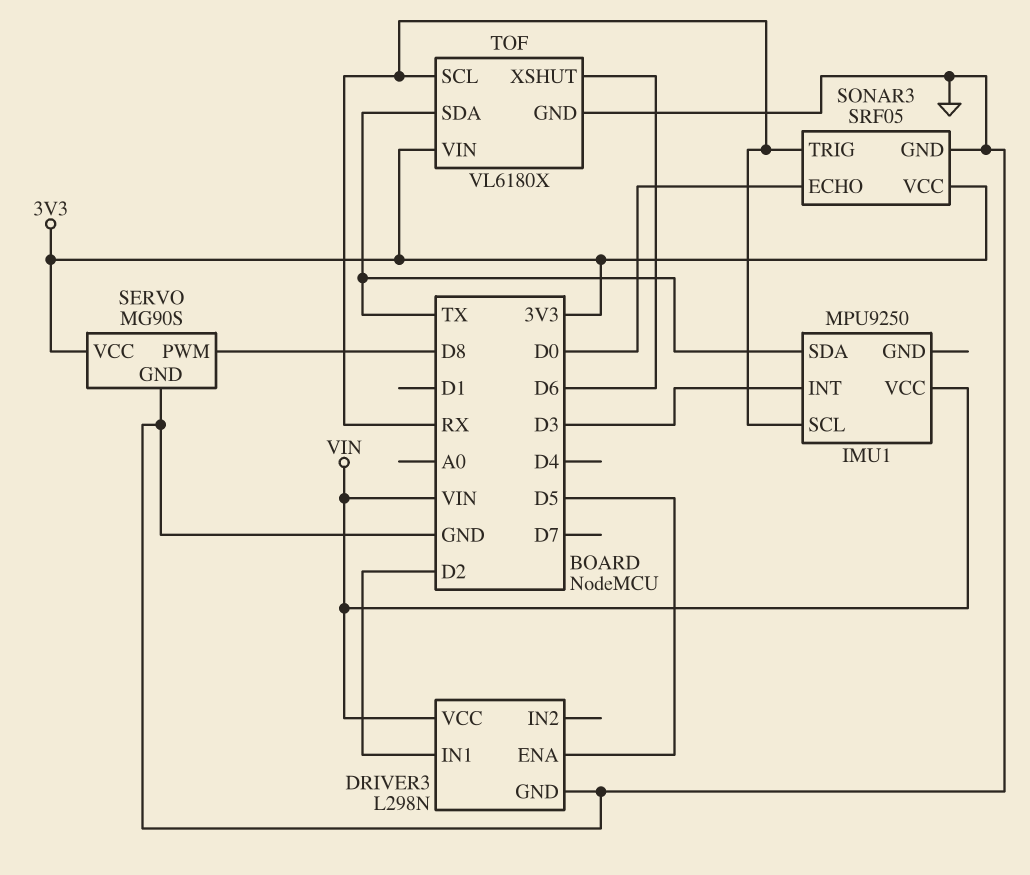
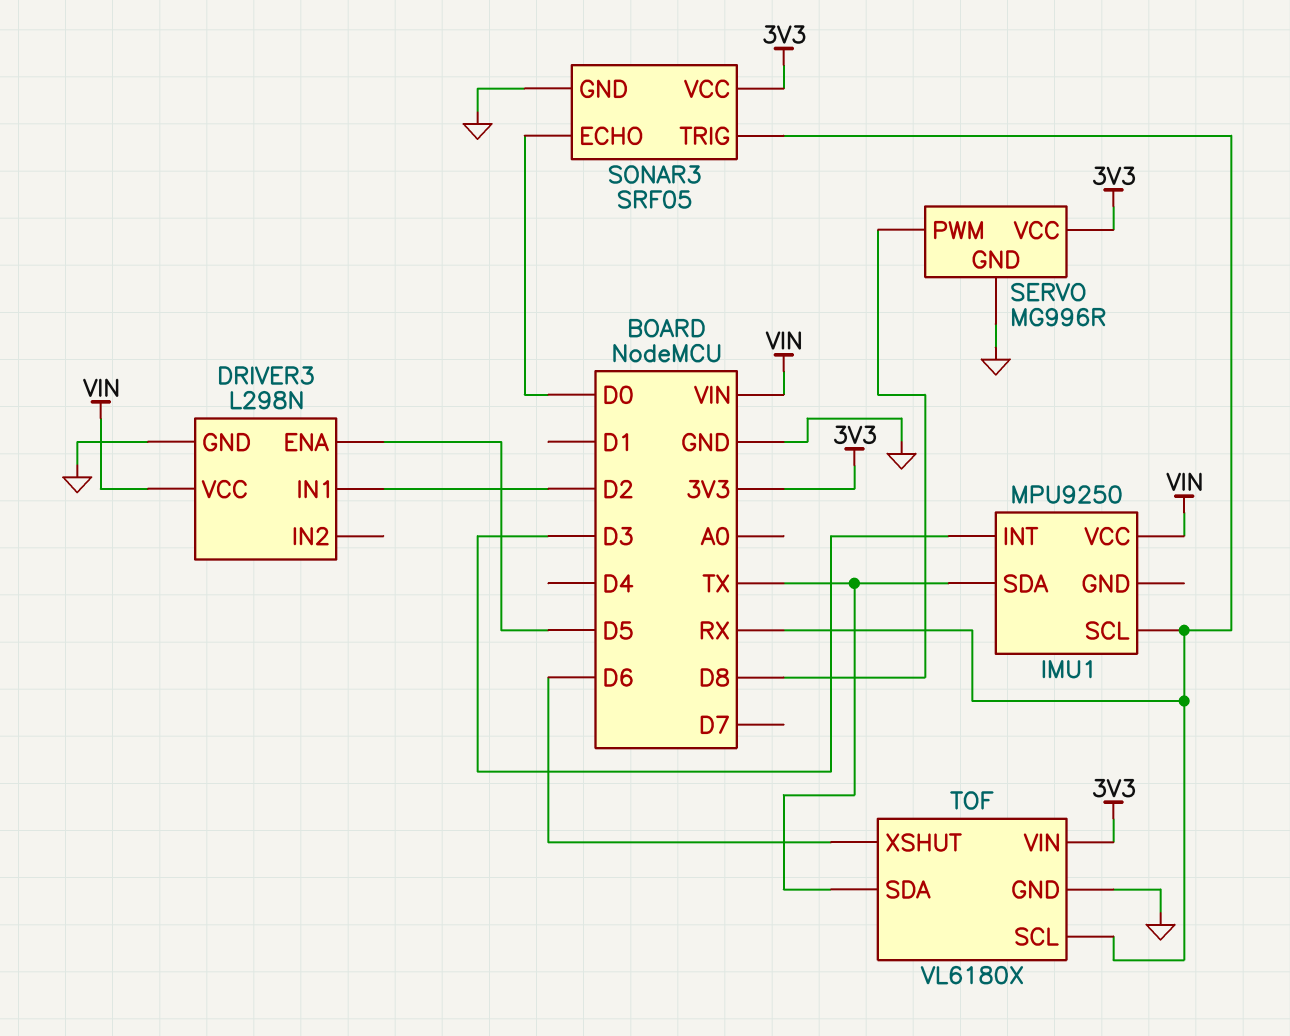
SERVO: MG90S -> MG996R

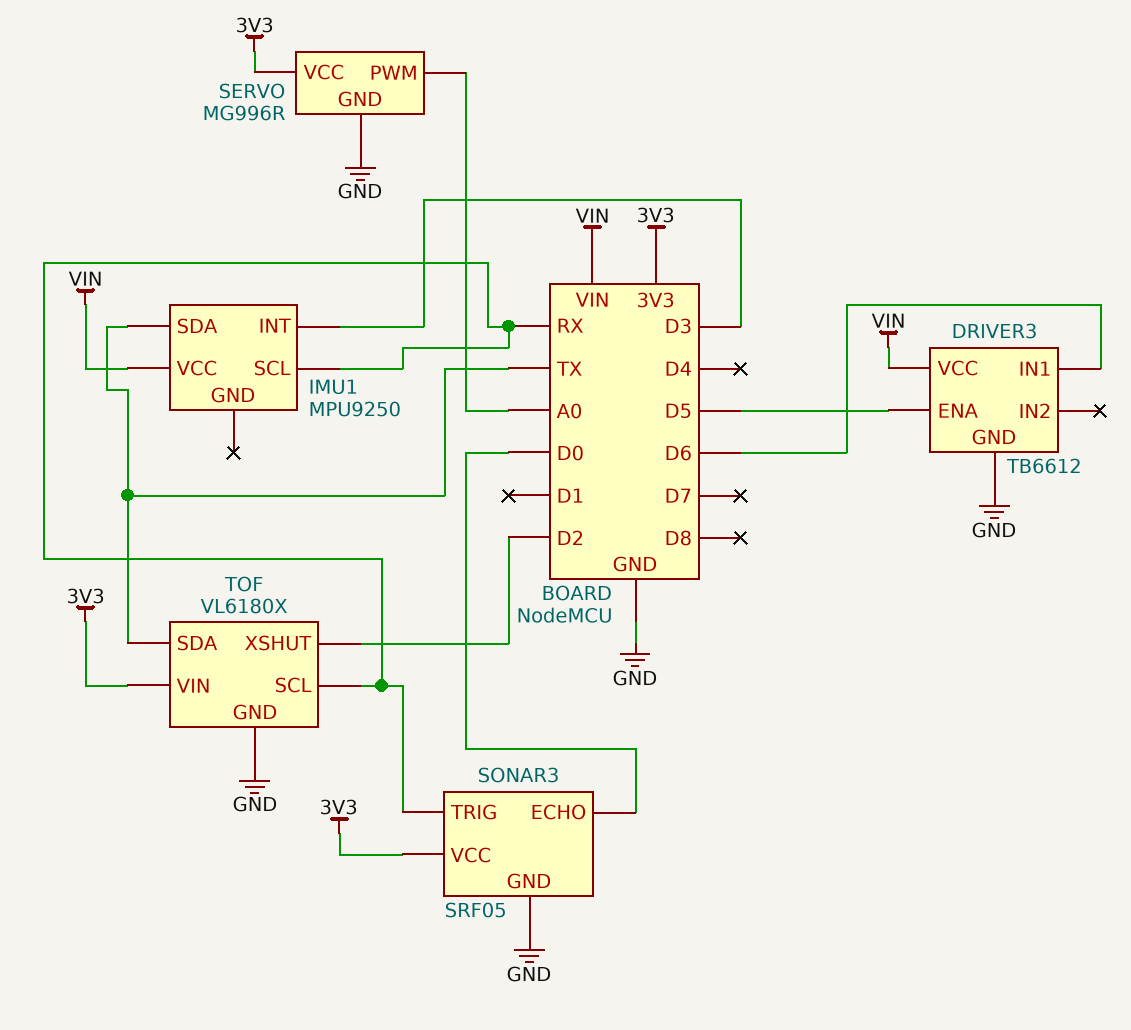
DRIVER3: L298N -> TB6612
DRIVER3 pin IN1: D2 -> D6
SERVO pin PWM: D8 -> A0
TOF pin XSHUT: D6 -> D2

